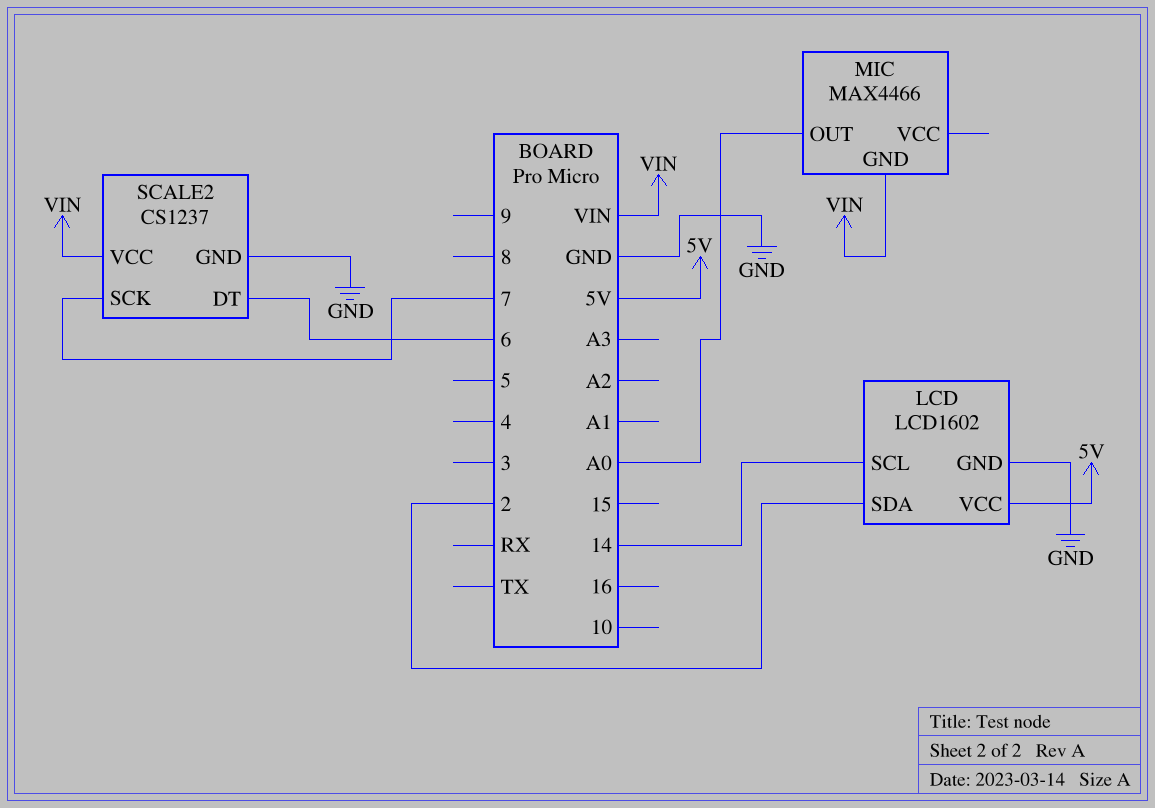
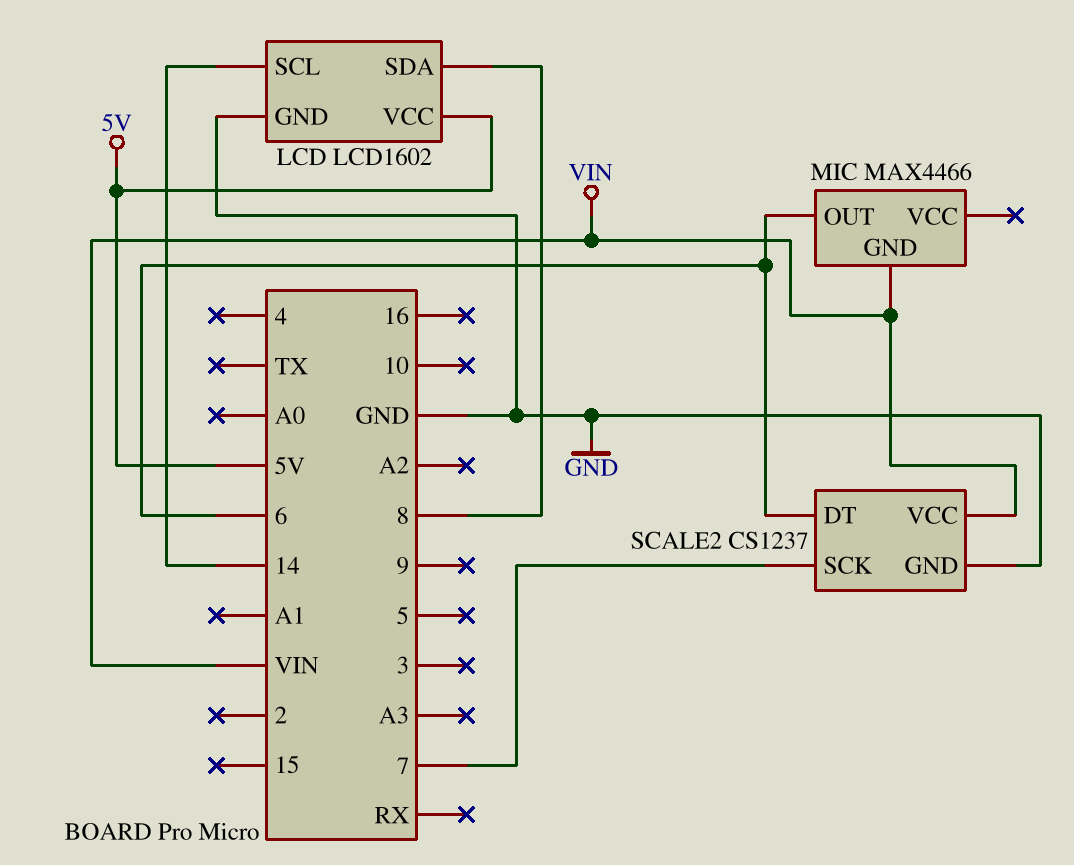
LCD pin SDA: 2 -> 8
MIC pin OUT: A0 -> 6

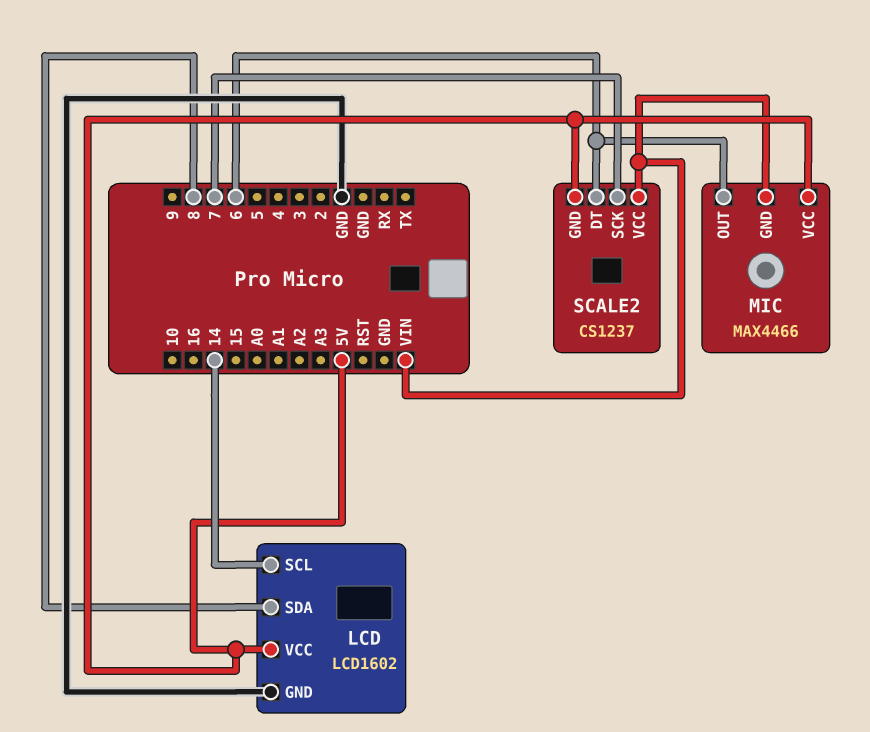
MIC pin VCC: none -> 5V
SCALE2 pin GND: GND -> 5V

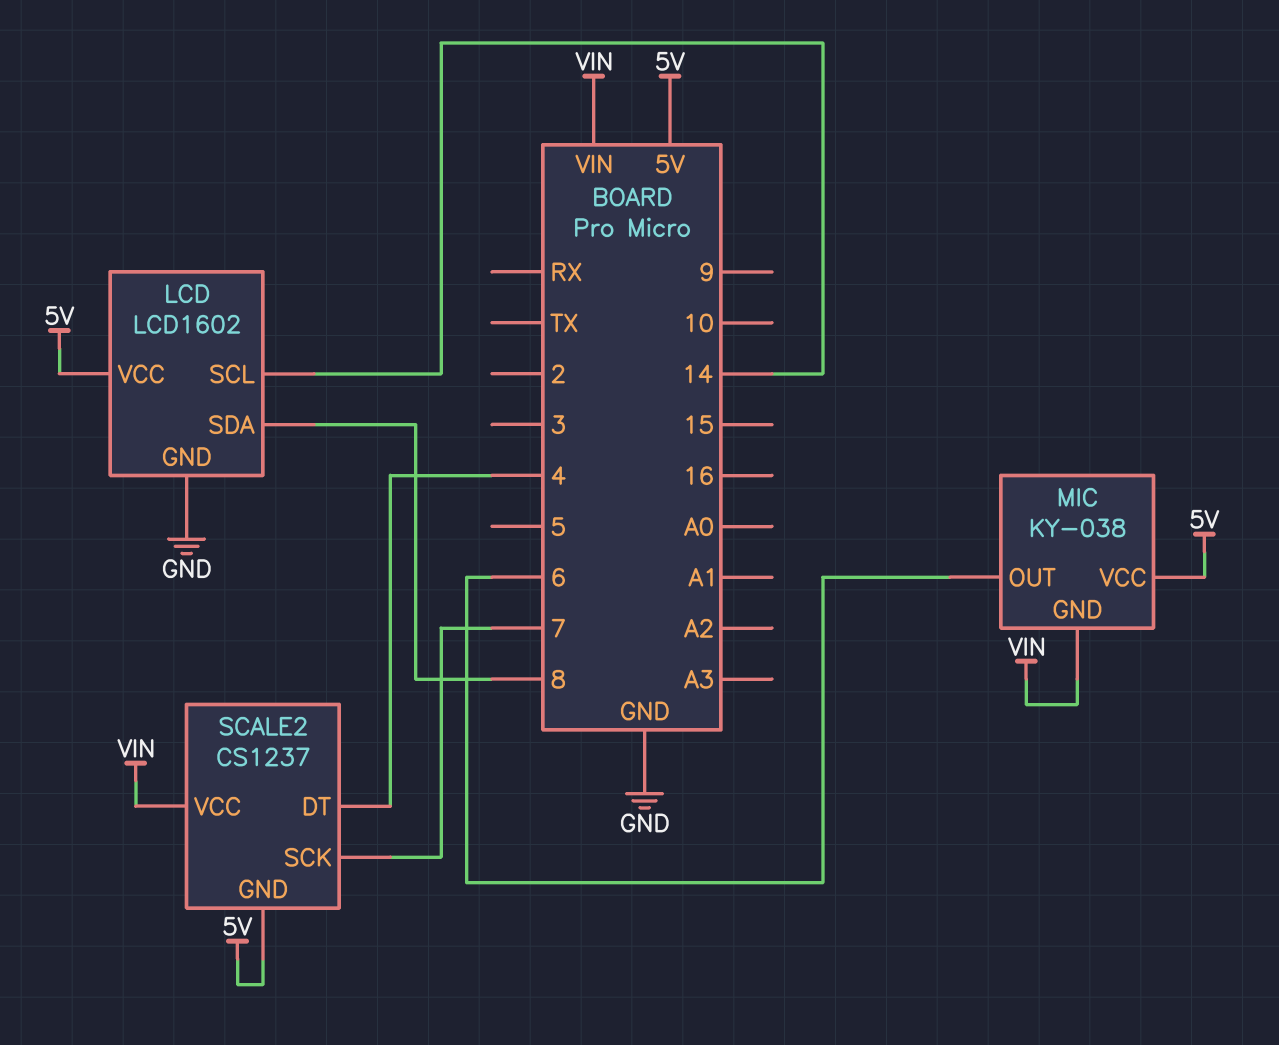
MIC: MAX4466 -> KY-038
SCALE2 pin DT: 6 -> 4

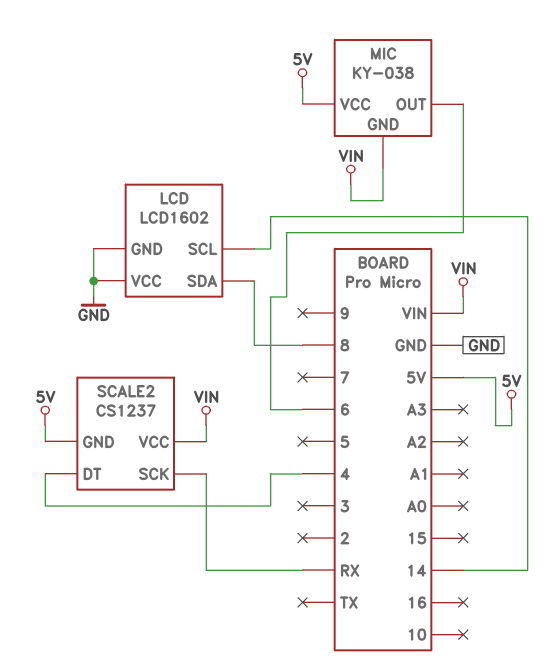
LCD pin VCC: 5V -> GND
SCALE2 pin SCK: 7 -> RX

